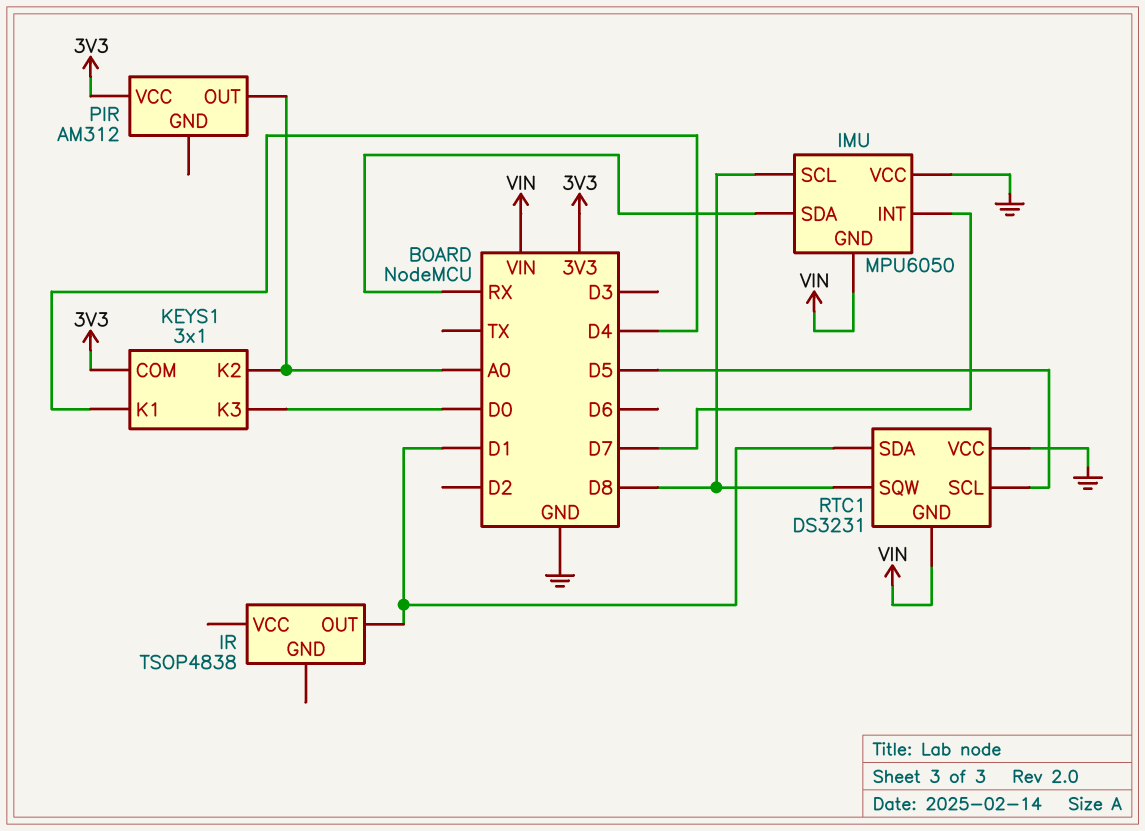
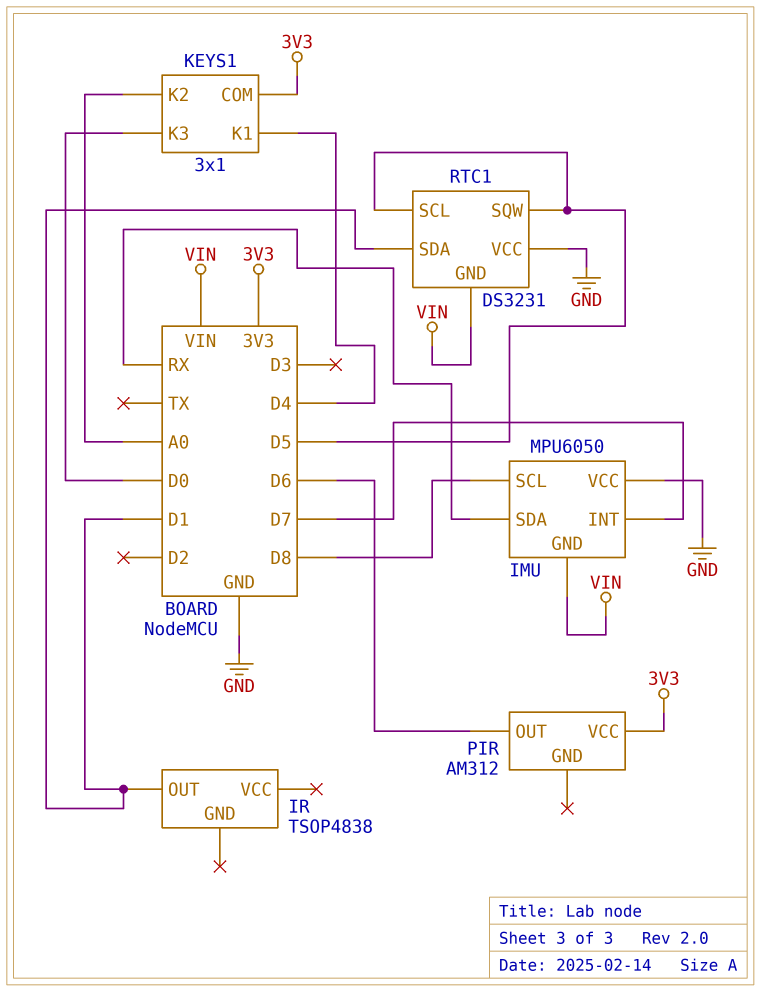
PIR pin OUT: A0 -> D6
RTC1 pin SQW: D8 -> D5

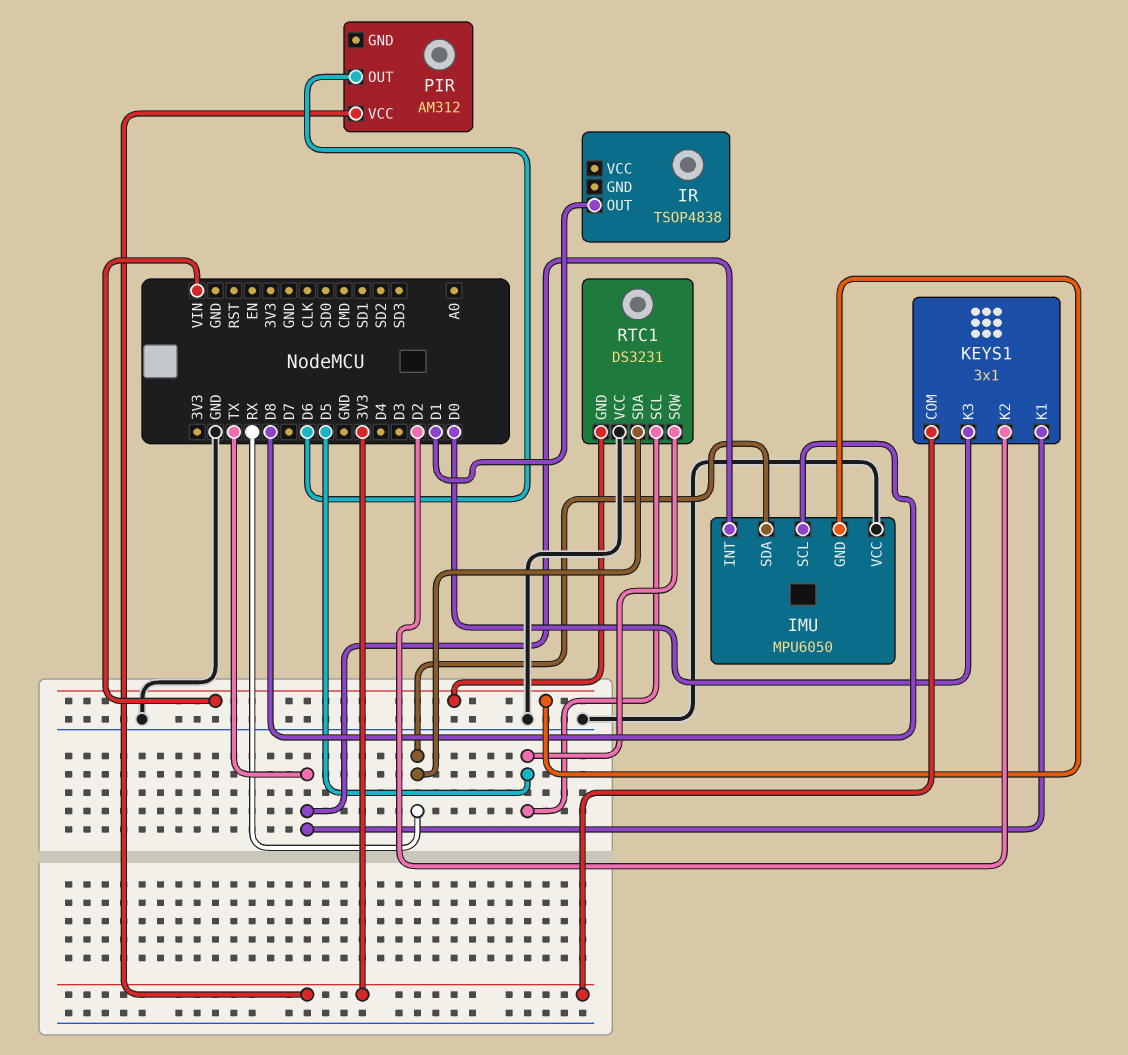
IMU pin INT: D7 -> TX
KEYS1 pin K1: D4 -> TX
KEYS1 pin K2: A0 -> D2
RTC1 pin SDA: D1 -> RX

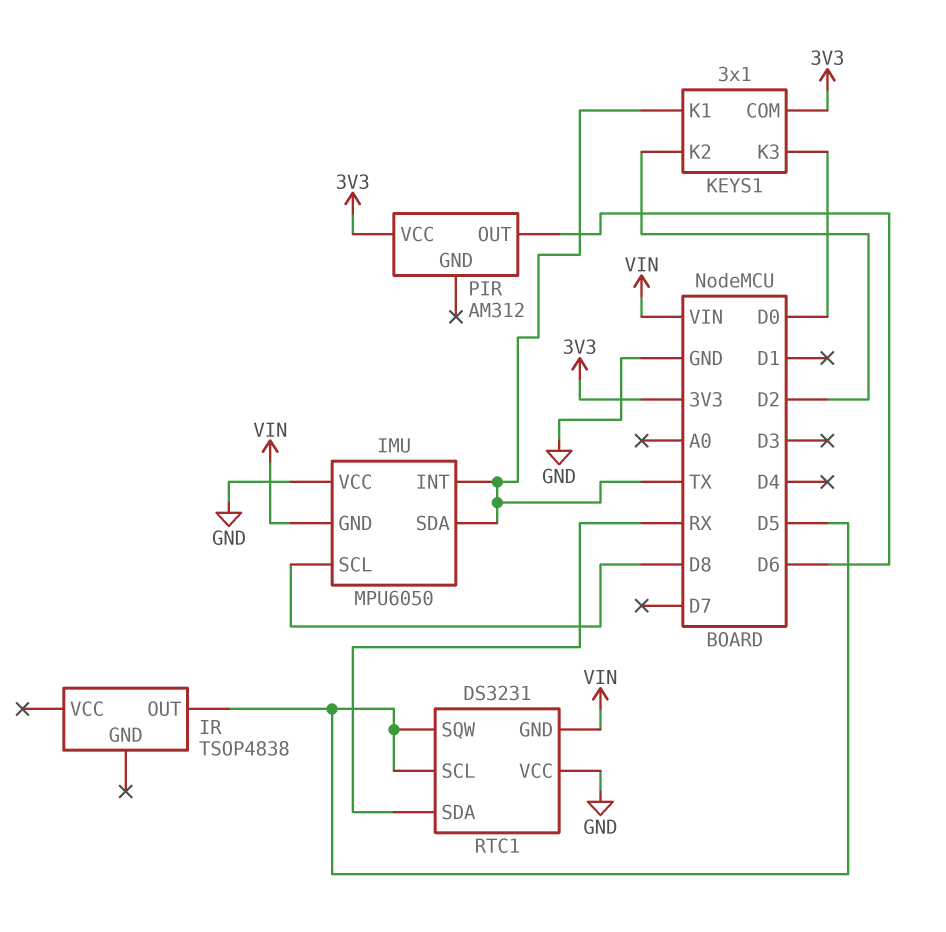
IMU pin SDA: RX -> TX
IR pin OUT: D1 -> D5

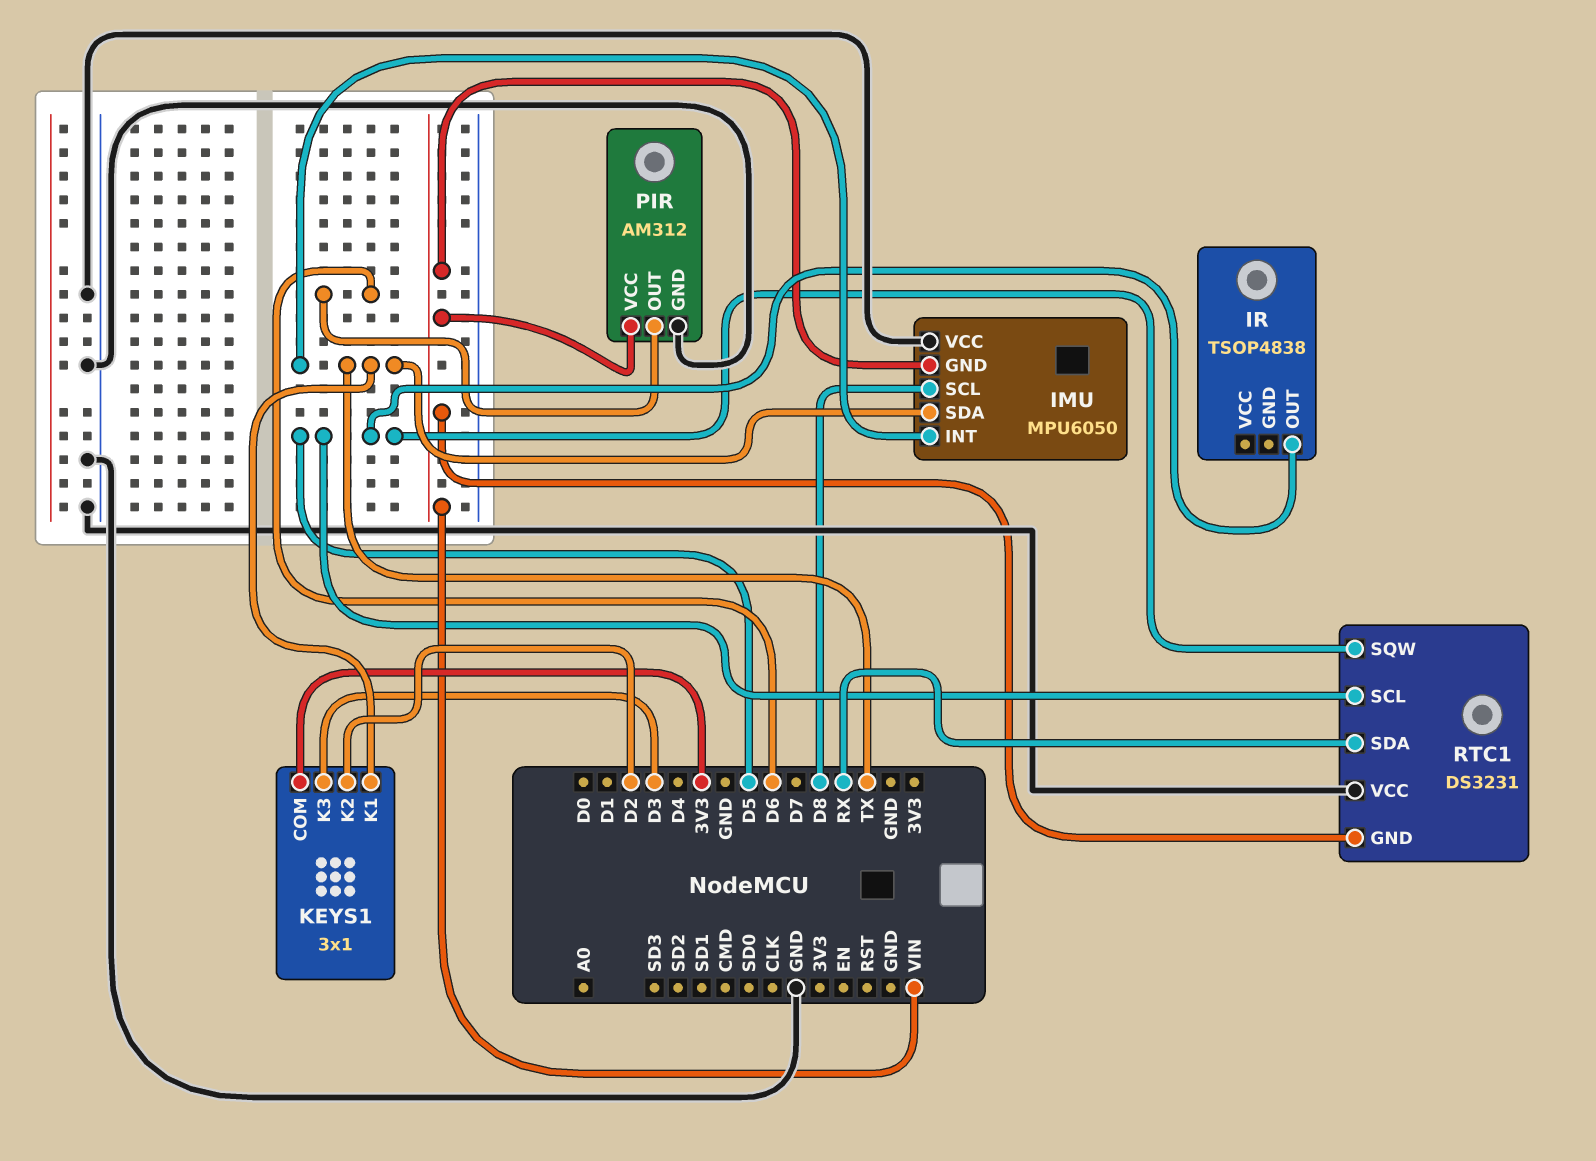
KEYS1 pin K3: D0 -> D3
PIR pin GND: none -> GND
PIR pin VCC: 3V3 -> VIN

